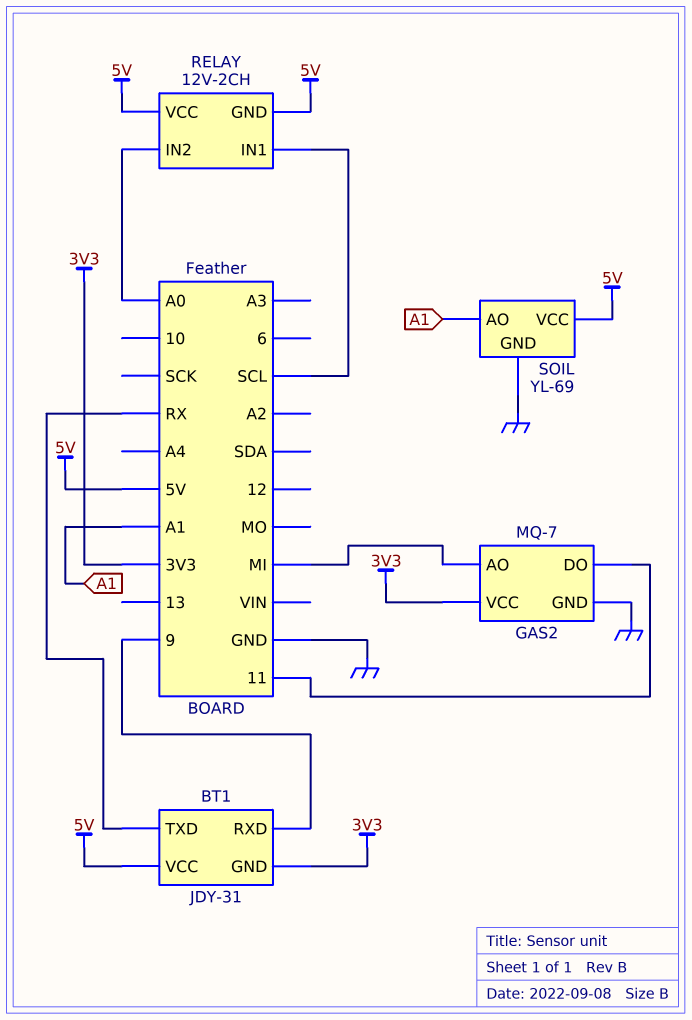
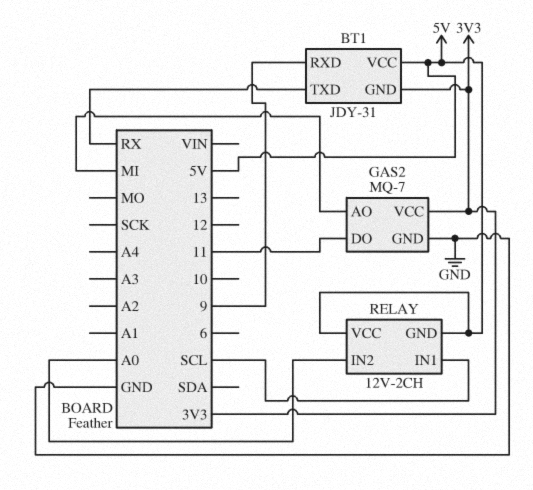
SOIL: YL-69 -> none
SOIL pin AO: A1 -> none
SOIL pin GND: GND -> none
SOIL pin VCC: 5V -> none

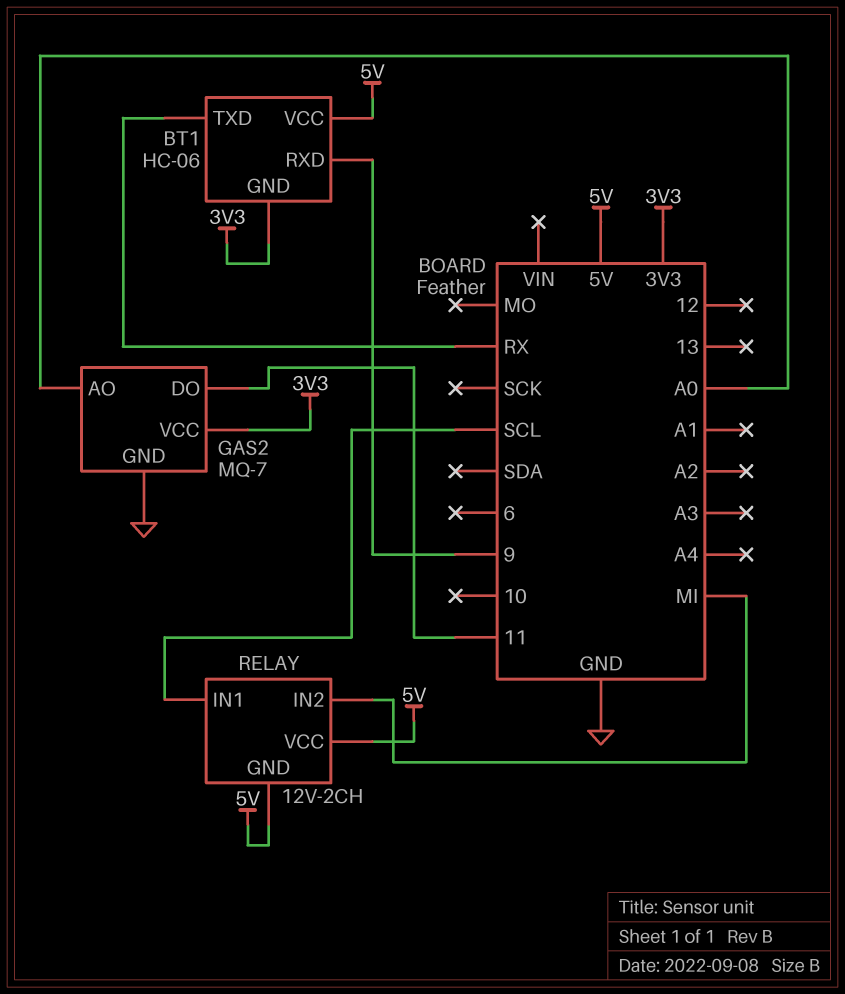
BT1: JDY-31 -> HC-06
GAS2 pin AO: MI -> A0
RELAY pin IN2: A0 -> MI

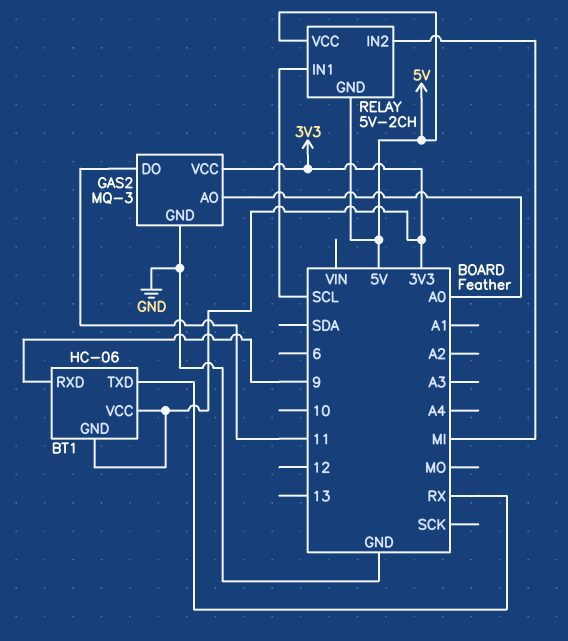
BT1 pin VCC: 5V -> 3V3
GAS2: MQ-7 -> MQ-3
RELAY: 12V-2CH -> 5V-2CH

